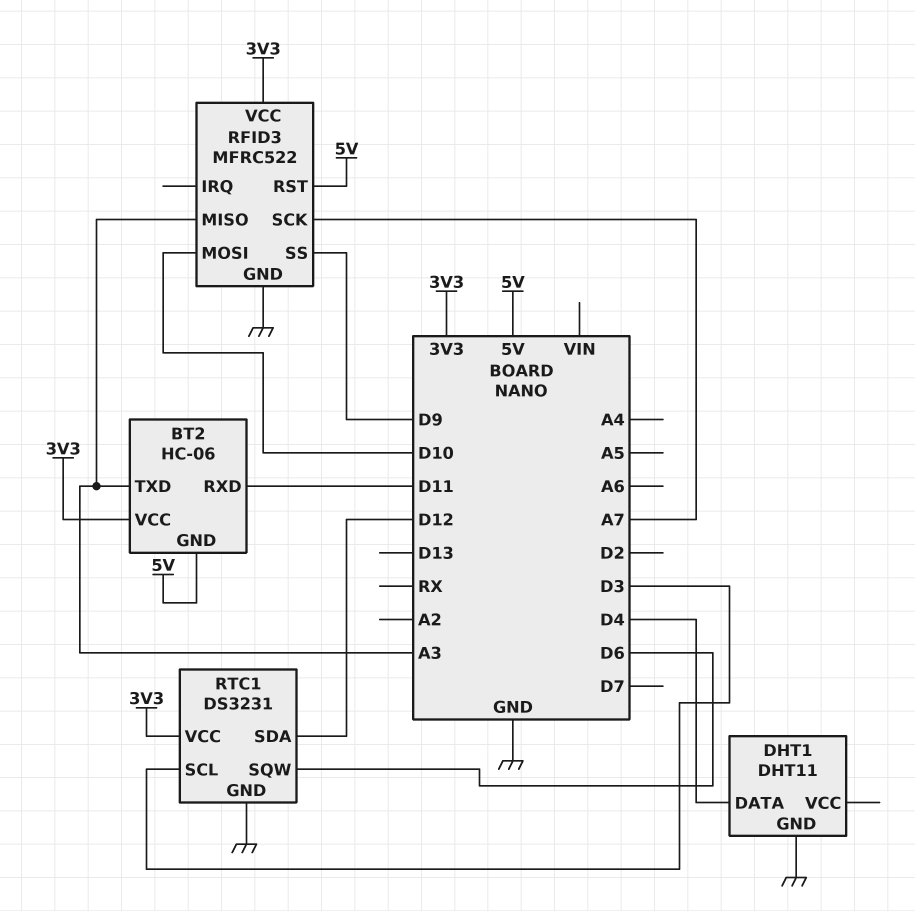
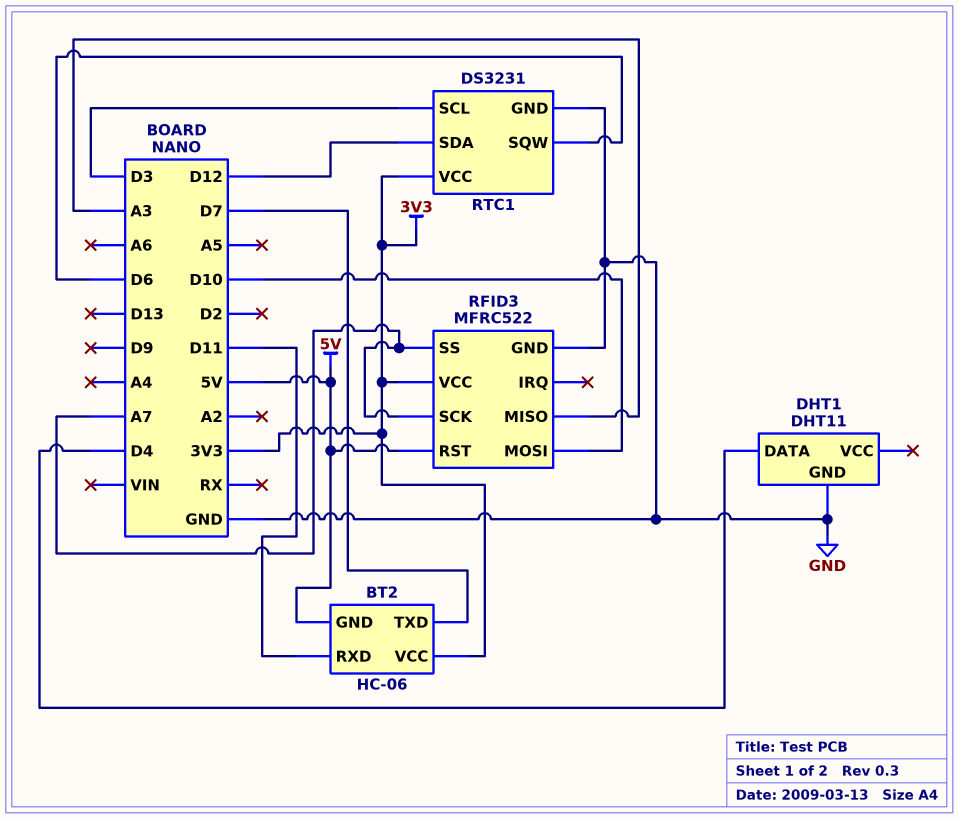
BT2 pin TXD: A3 -> D7
RFID3 pin SS: D9 -> A7

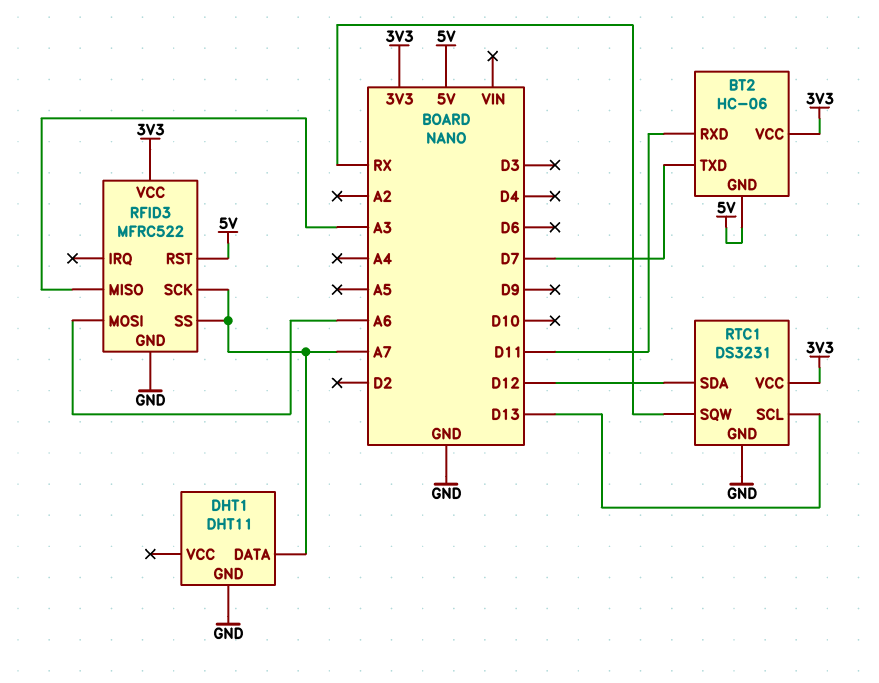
DHT1 pin DATA: D4 -> A7
RFID3 pin MOSI: D10 -> A6
RTC1 pin SCL: D3 -> D13
RTC1 pin SQW: D6 -> RX

